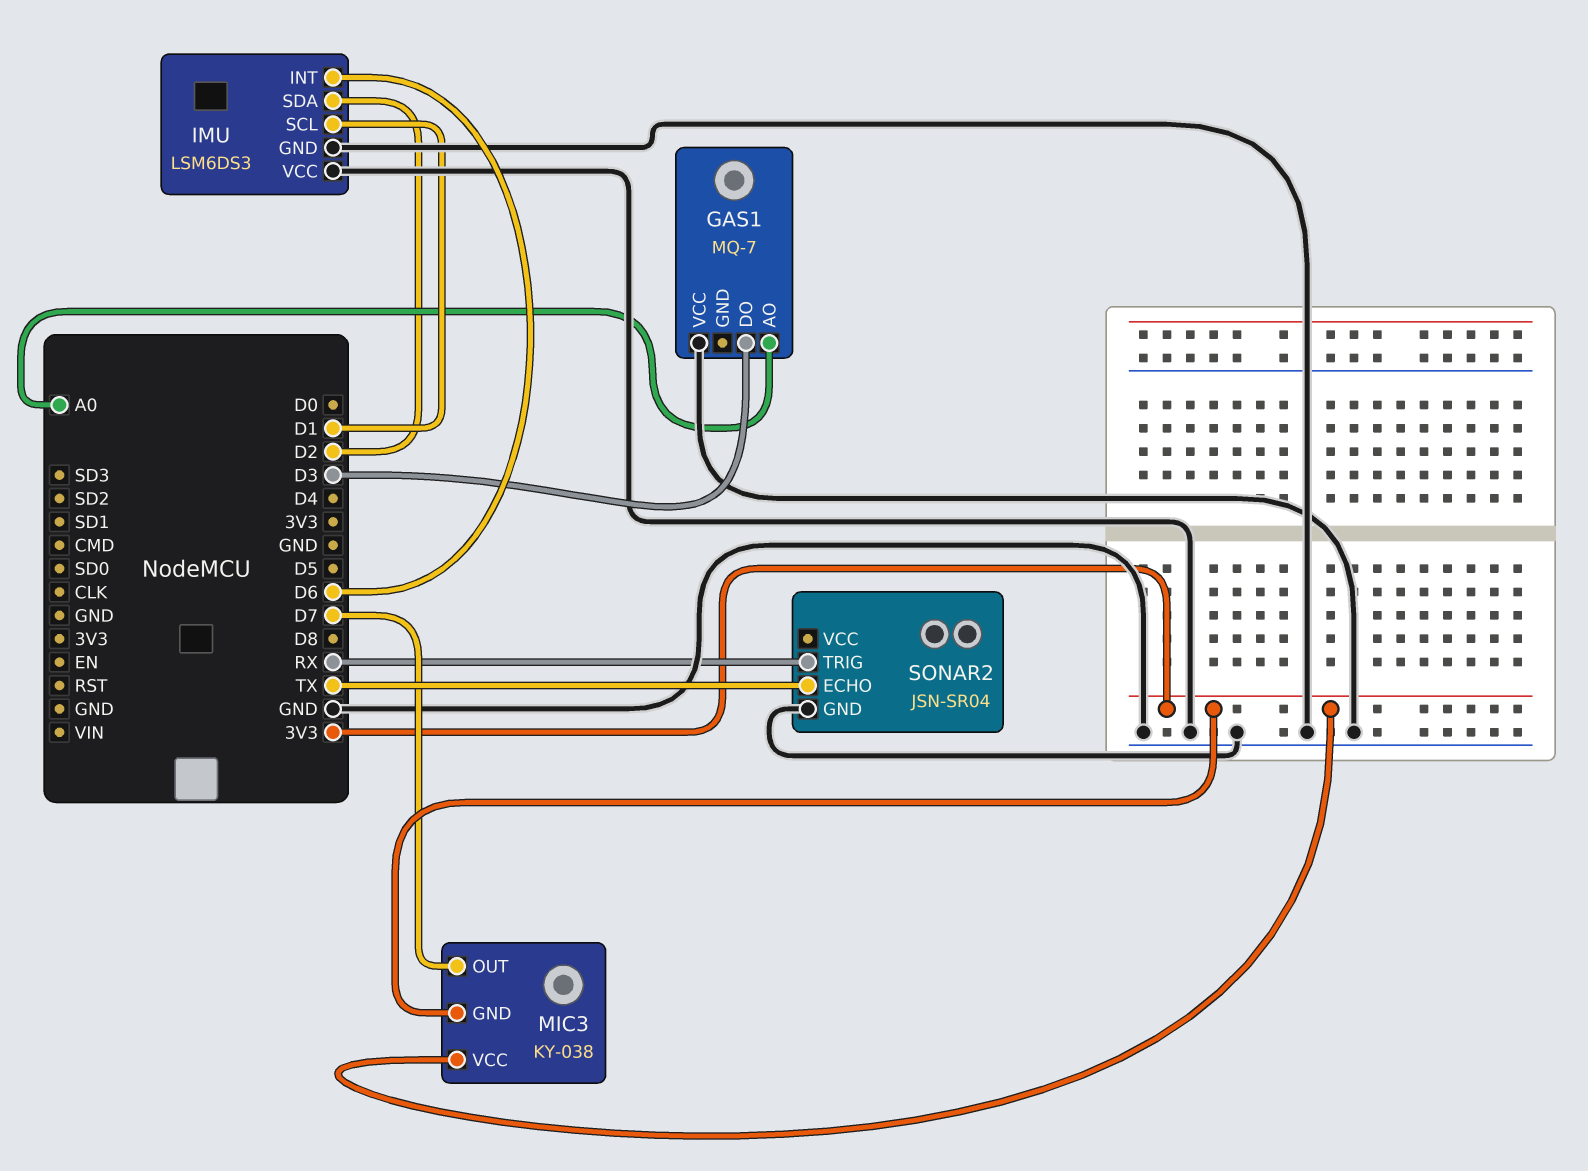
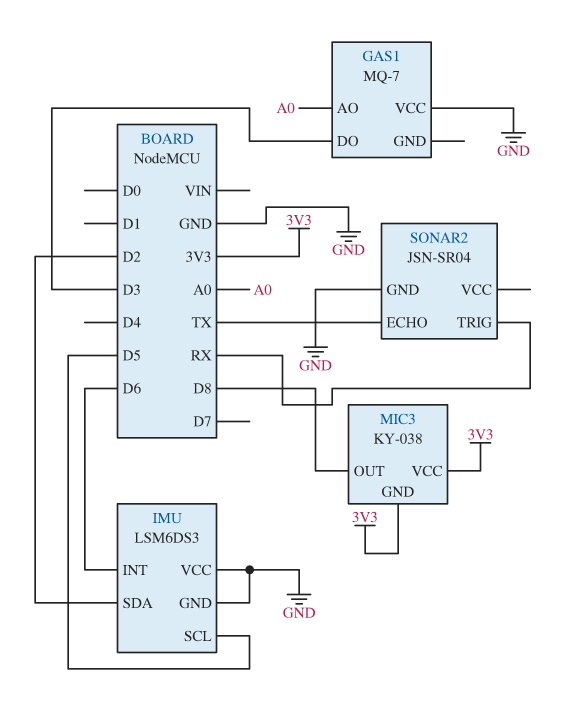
IMU pin SCL: D1 -> D5
MIC3 pin OUT: D7 -> D8

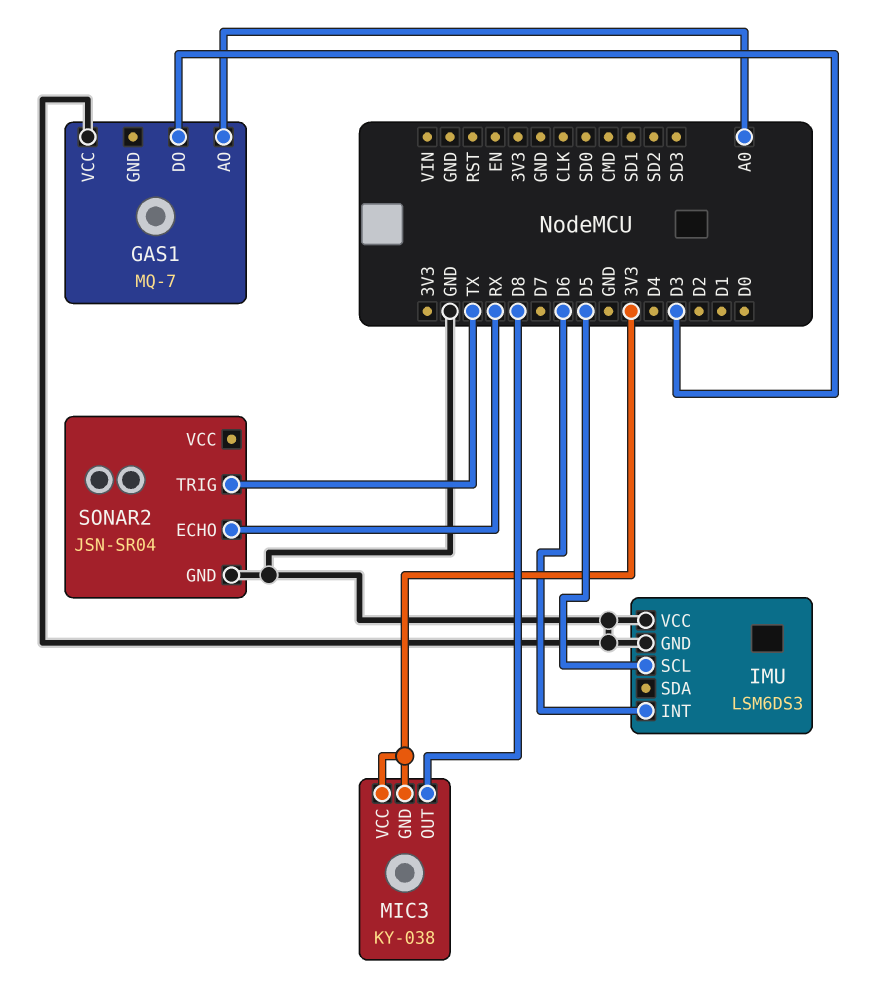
IMU pin SDA: D2 -> none
SONAR2 pin ECHO: TX -> RX
SONAR2 pin TRIG: RX -> TX

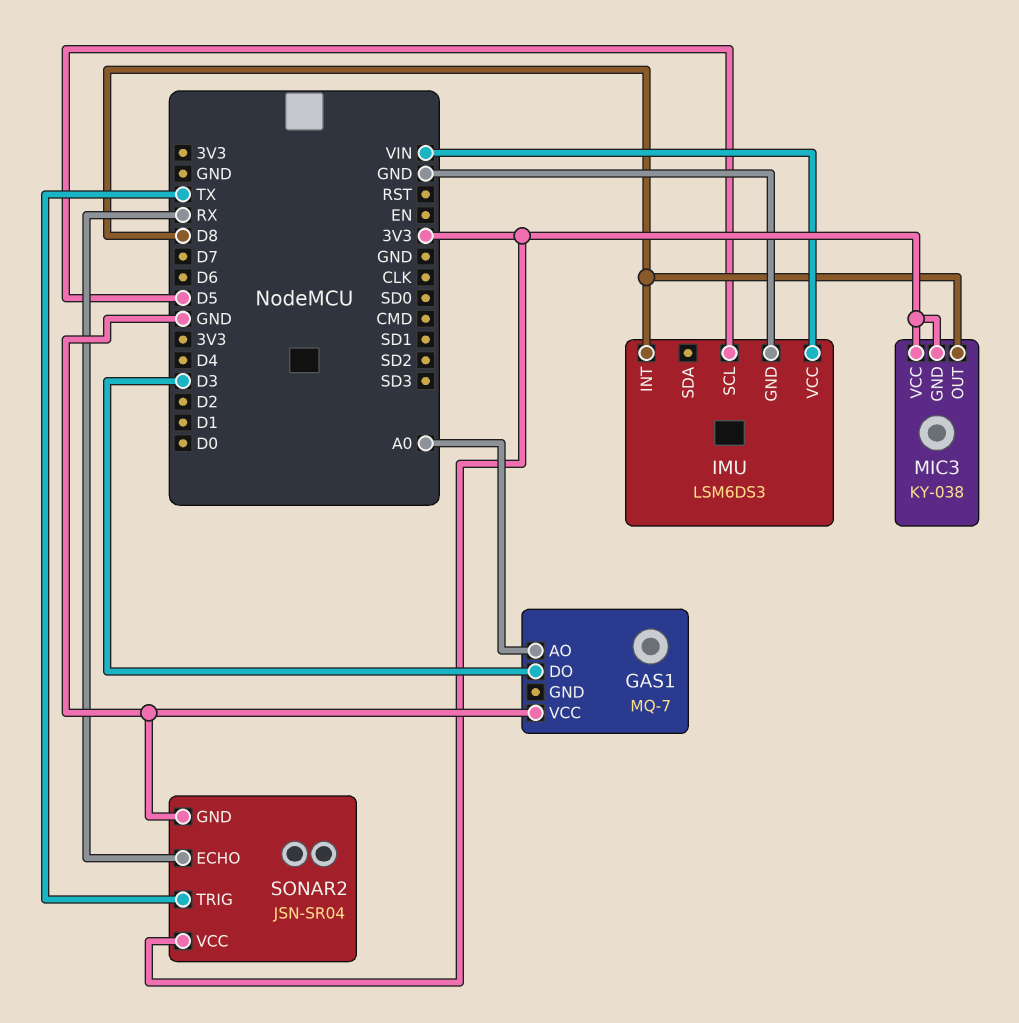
IMU pin INT: D6 -> D8
IMU pin VCC: GND -> VIN
SONAR2 pin VCC: none -> 3V3

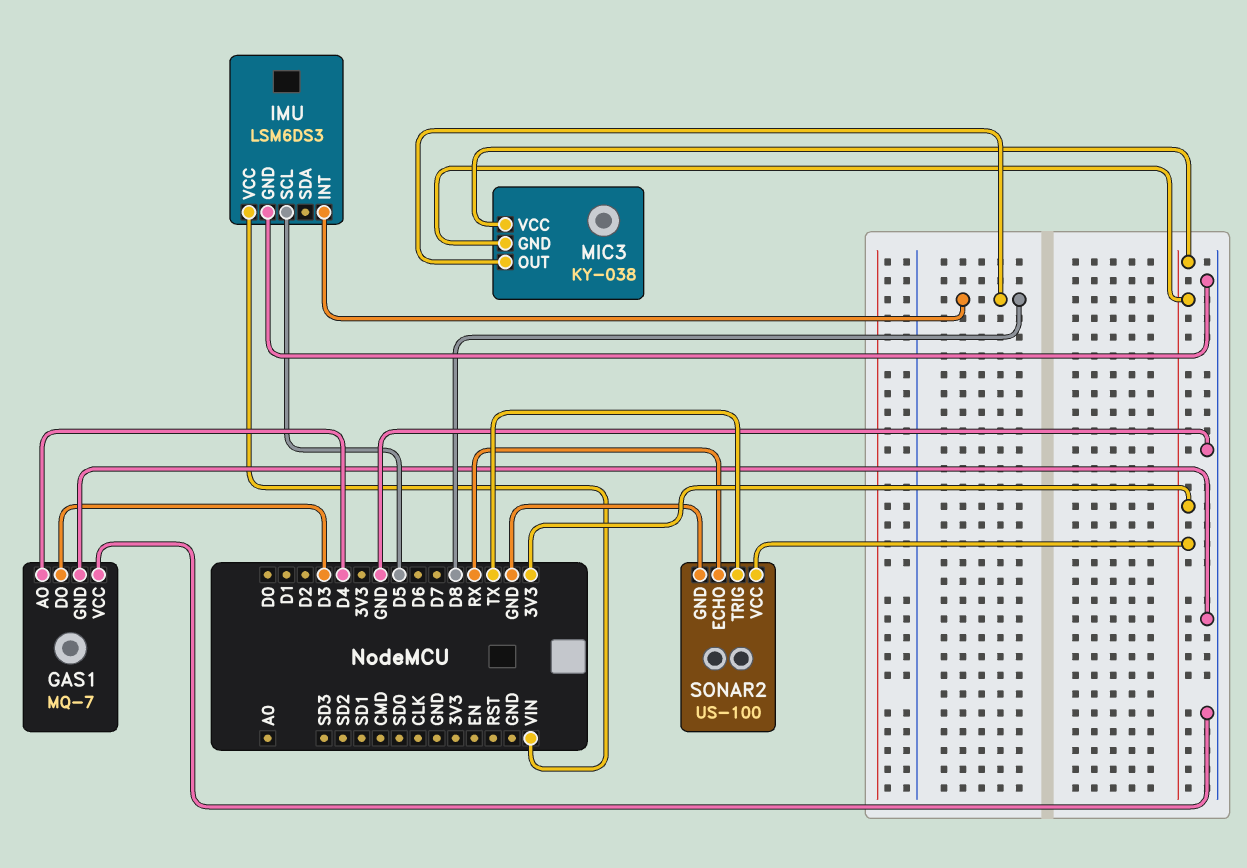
GAS1 pin AO: A0 -> D4
GAS1 pin GND: none -> GND
SONAR2: JSN-SR04 -> US-100

